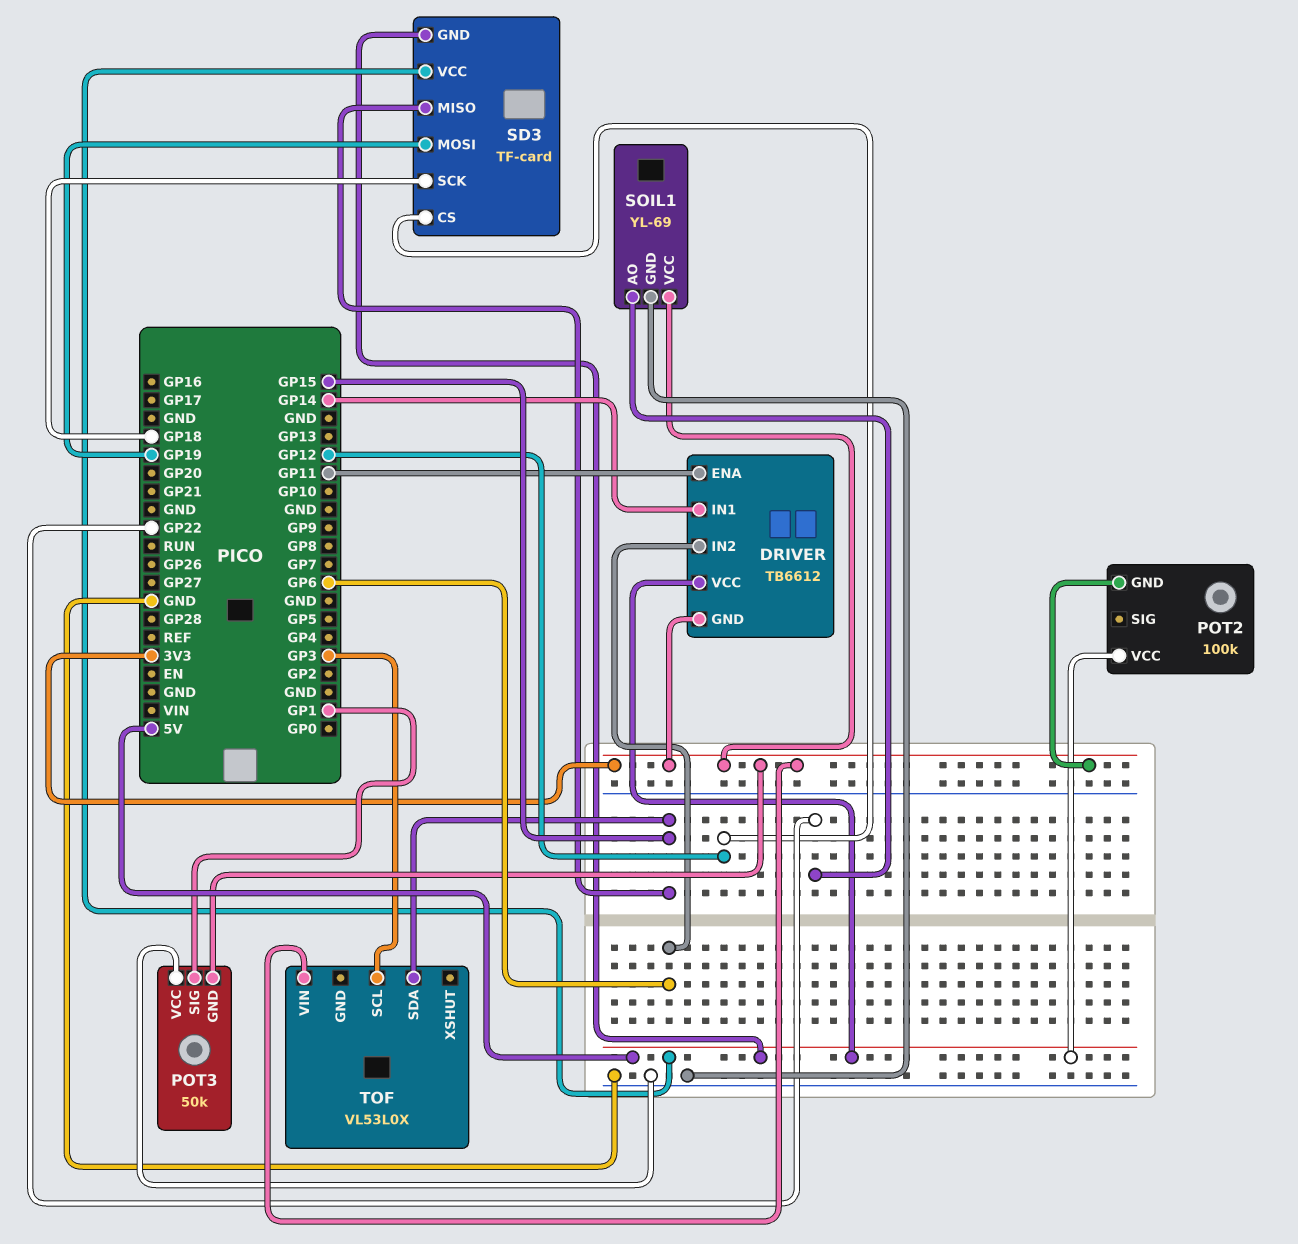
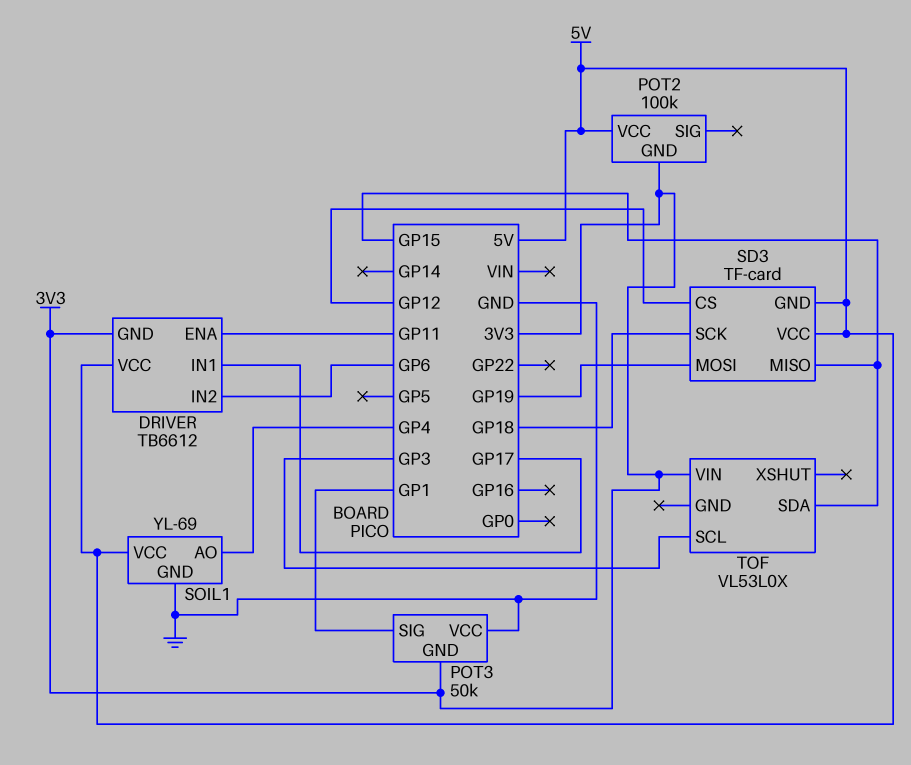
DRIVER pin IN1: GP14 -> GP17
SOIL1 pin AO: GP22 -> GP4
SOIL1 pin VCC: 3V3 -> 5V

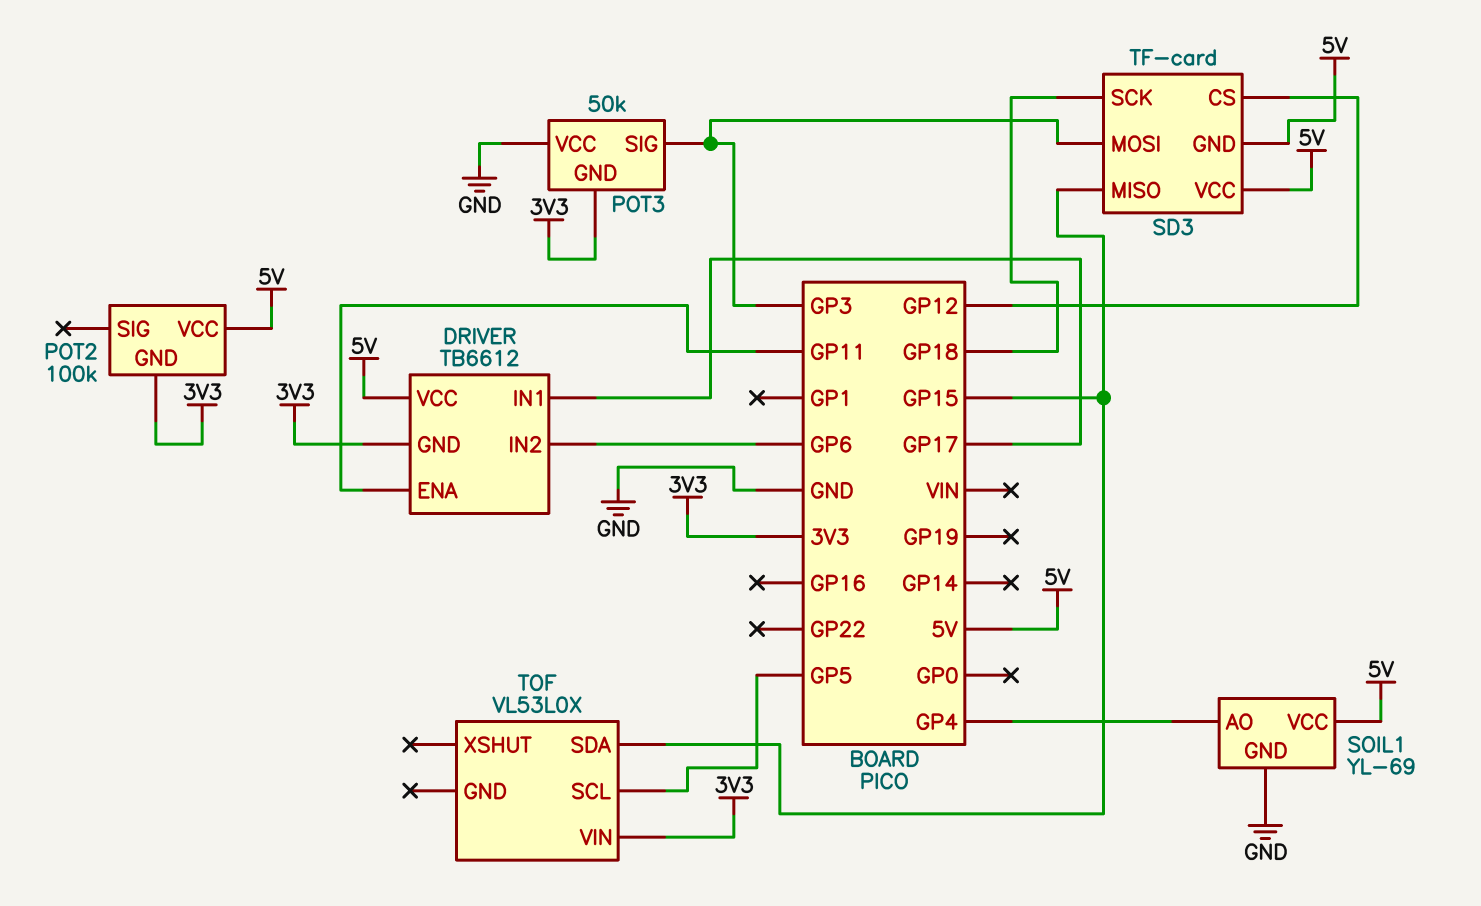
POT3 pin SIG: GP1 -> GP3
SD3 pin MOSI: GP19 -> GP3
TOF pin SCL: GP3 -> GP5

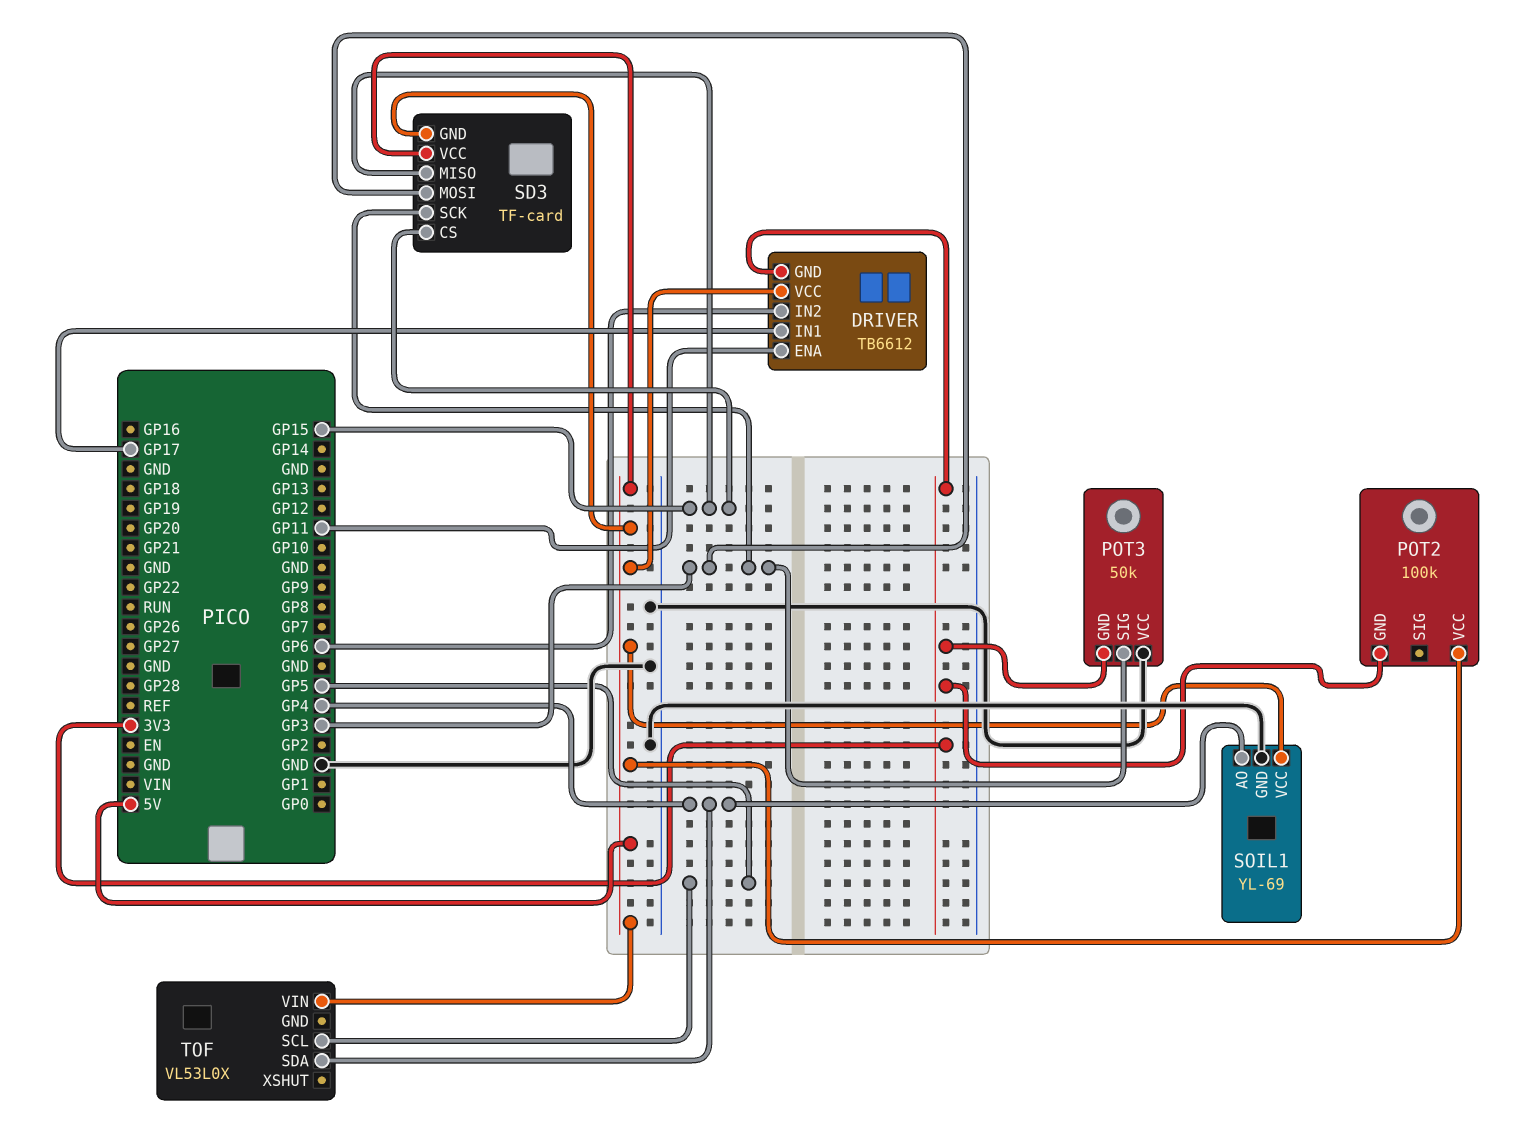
SD3 pin CS: GP12 -> GP15
SD3 pin SCK: GP18 -> GP3
TOF pin SDA: GP15 -> GP4
TOF pin VIN: 3V3 -> 5V

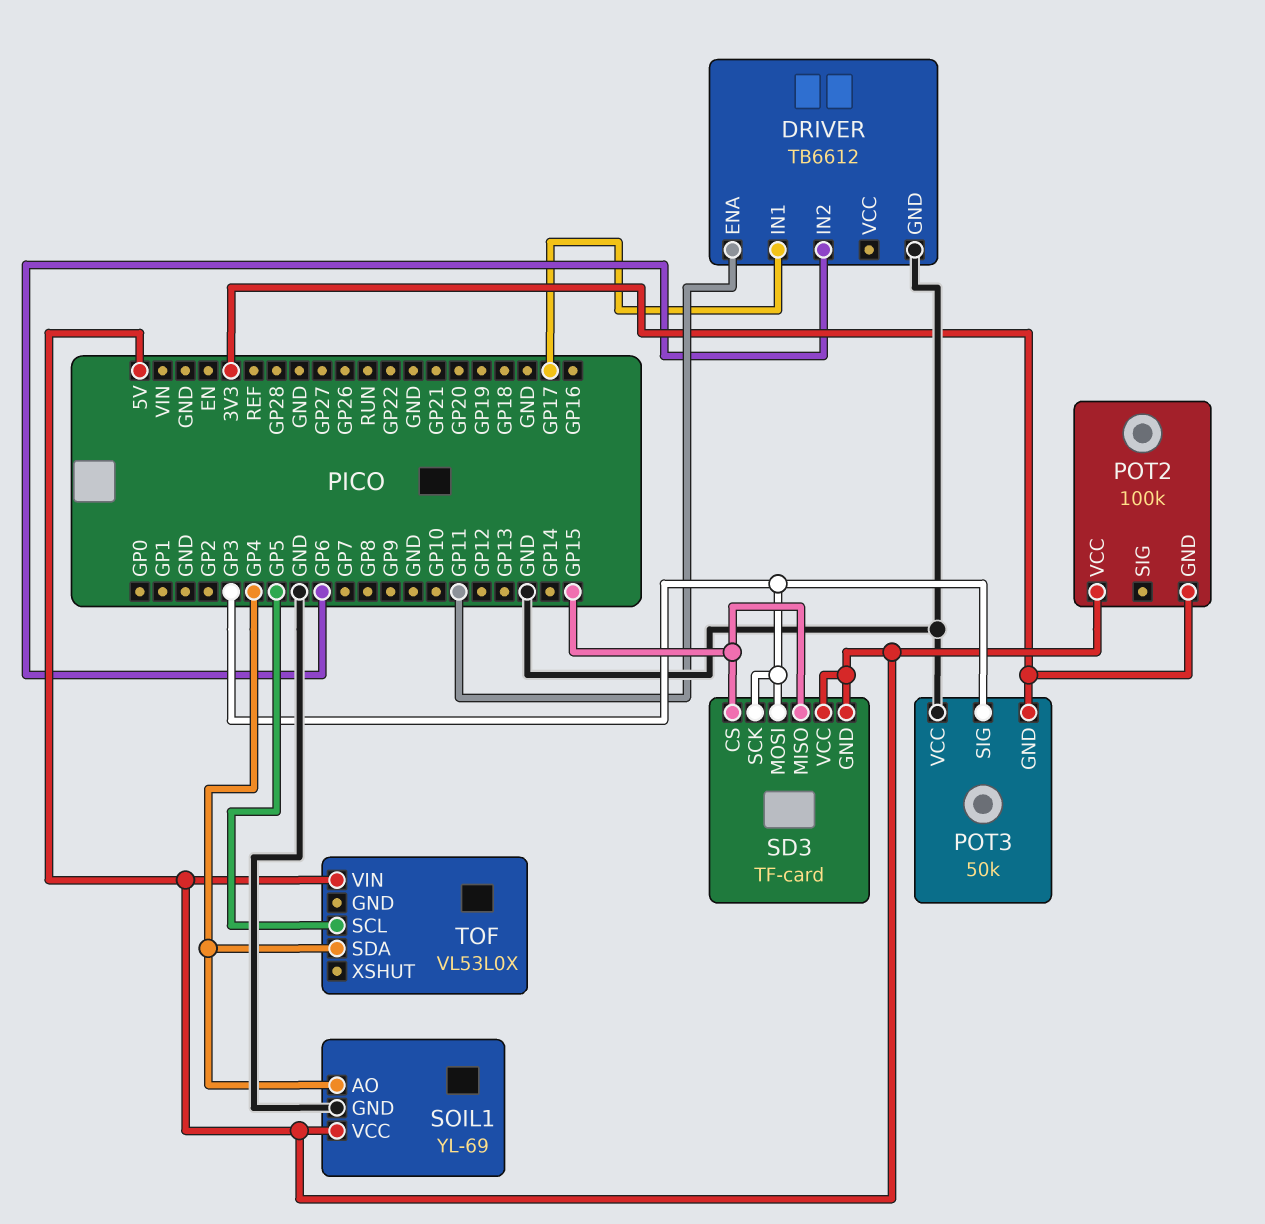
DRIVER pin GND: 3V3 -> GND
DRIVER pin VCC: 5V -> none

